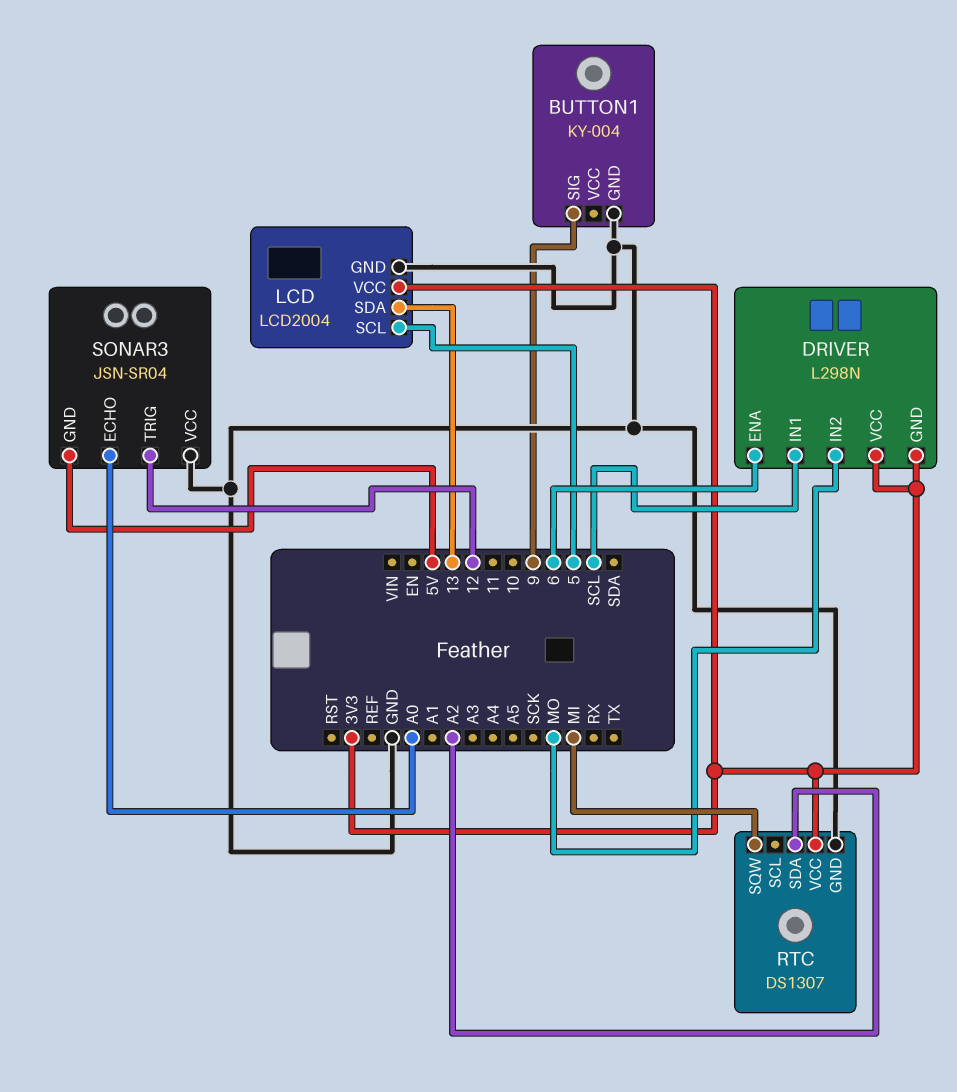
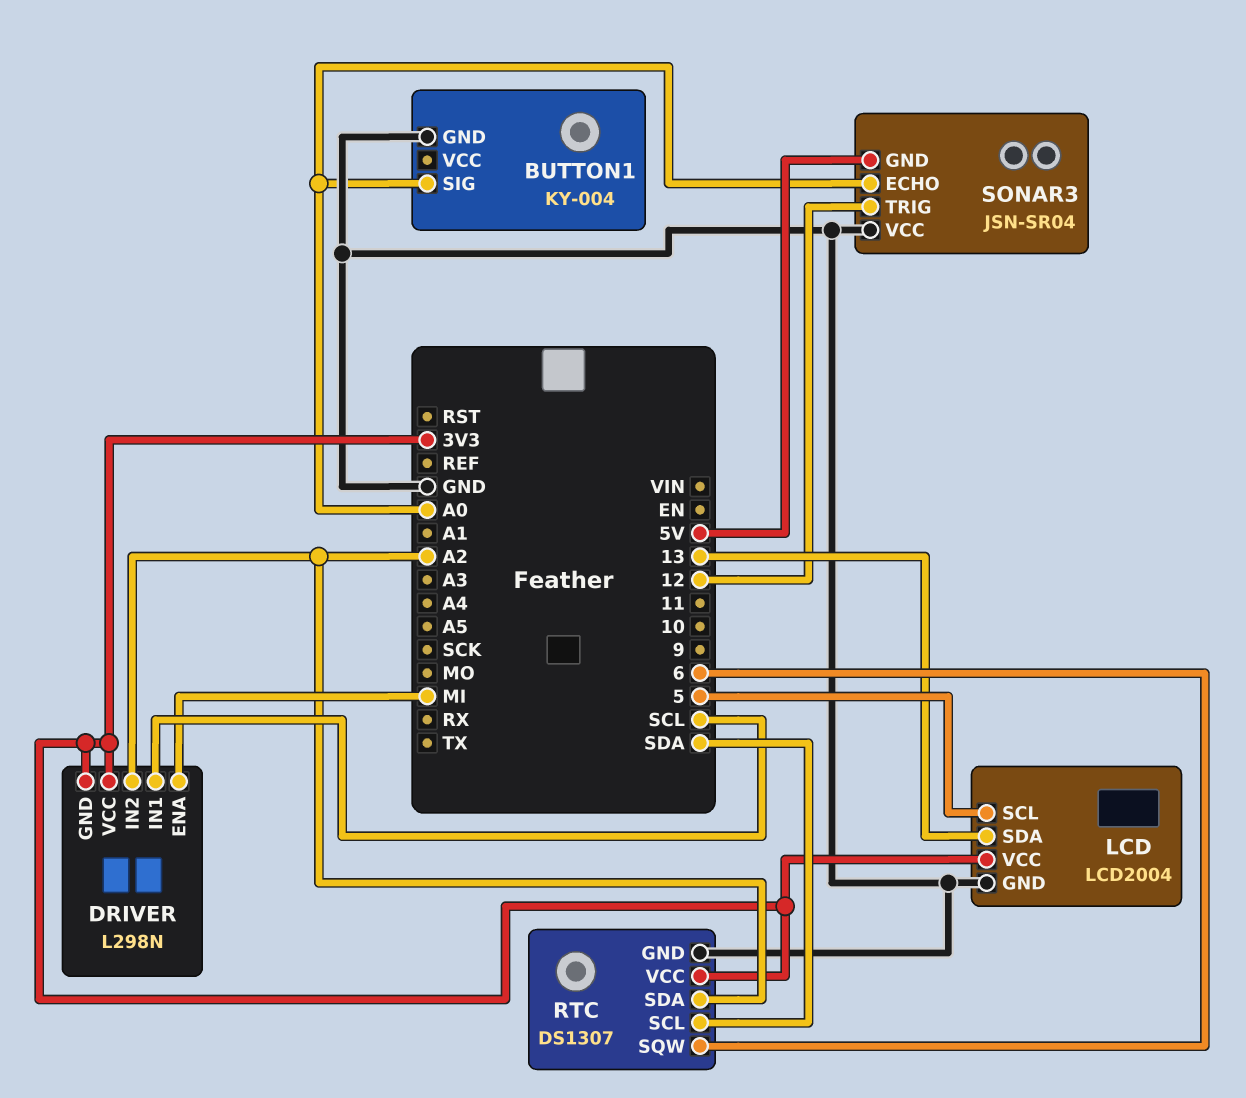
BUTTON1 pin SIG: 9 -> A0
DRIVER pin ENA: 6 -> MI
DRIVER pin IN2: MO -> A2
RTC pin SCL: none -> SDA
RTC pin SQW: MI -> 6

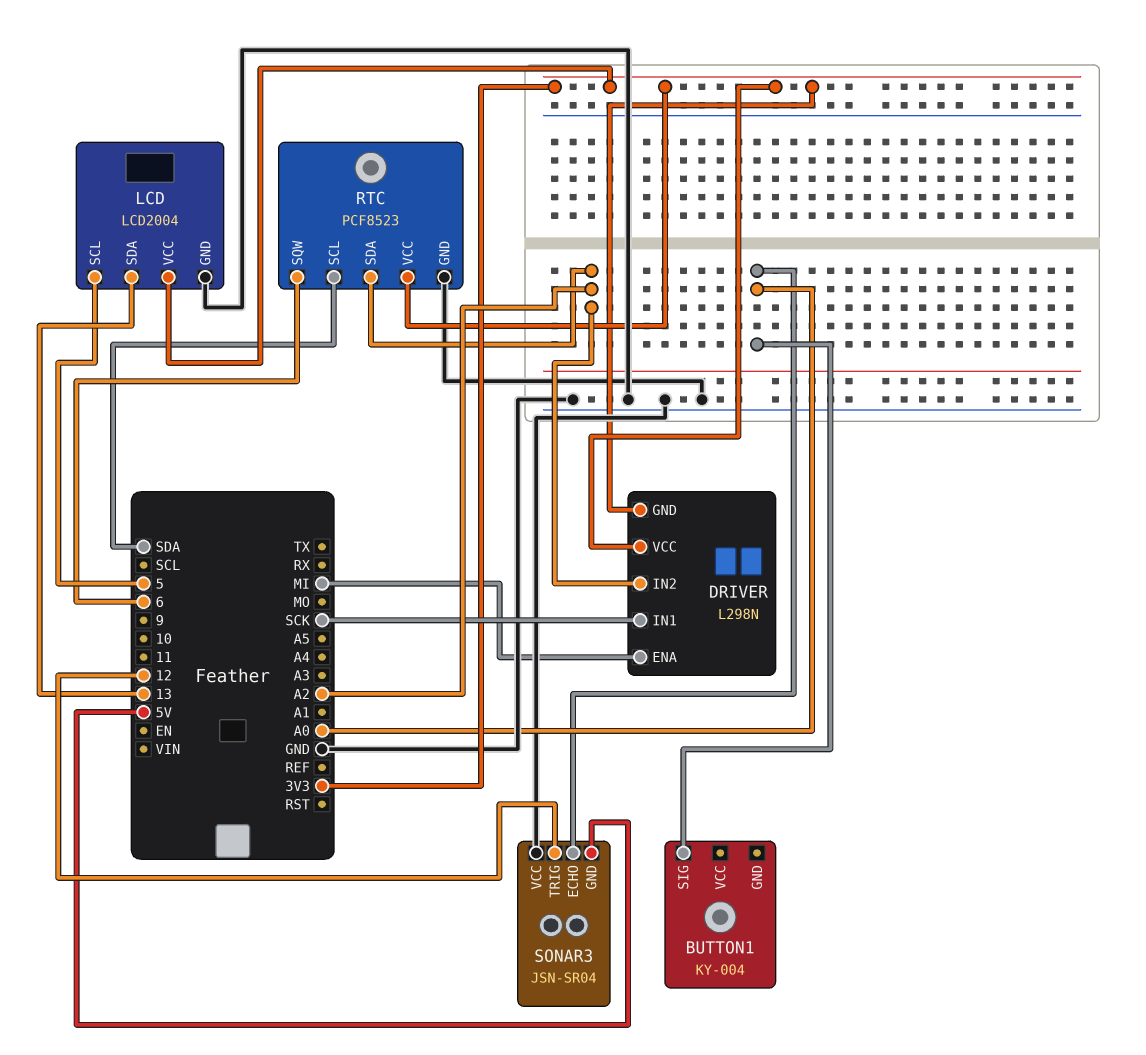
BUTTON1 pin GND: GND -> none
DRIVER pin IN1: SCL -> SCK
RTC: DS1307 -> PCF8523

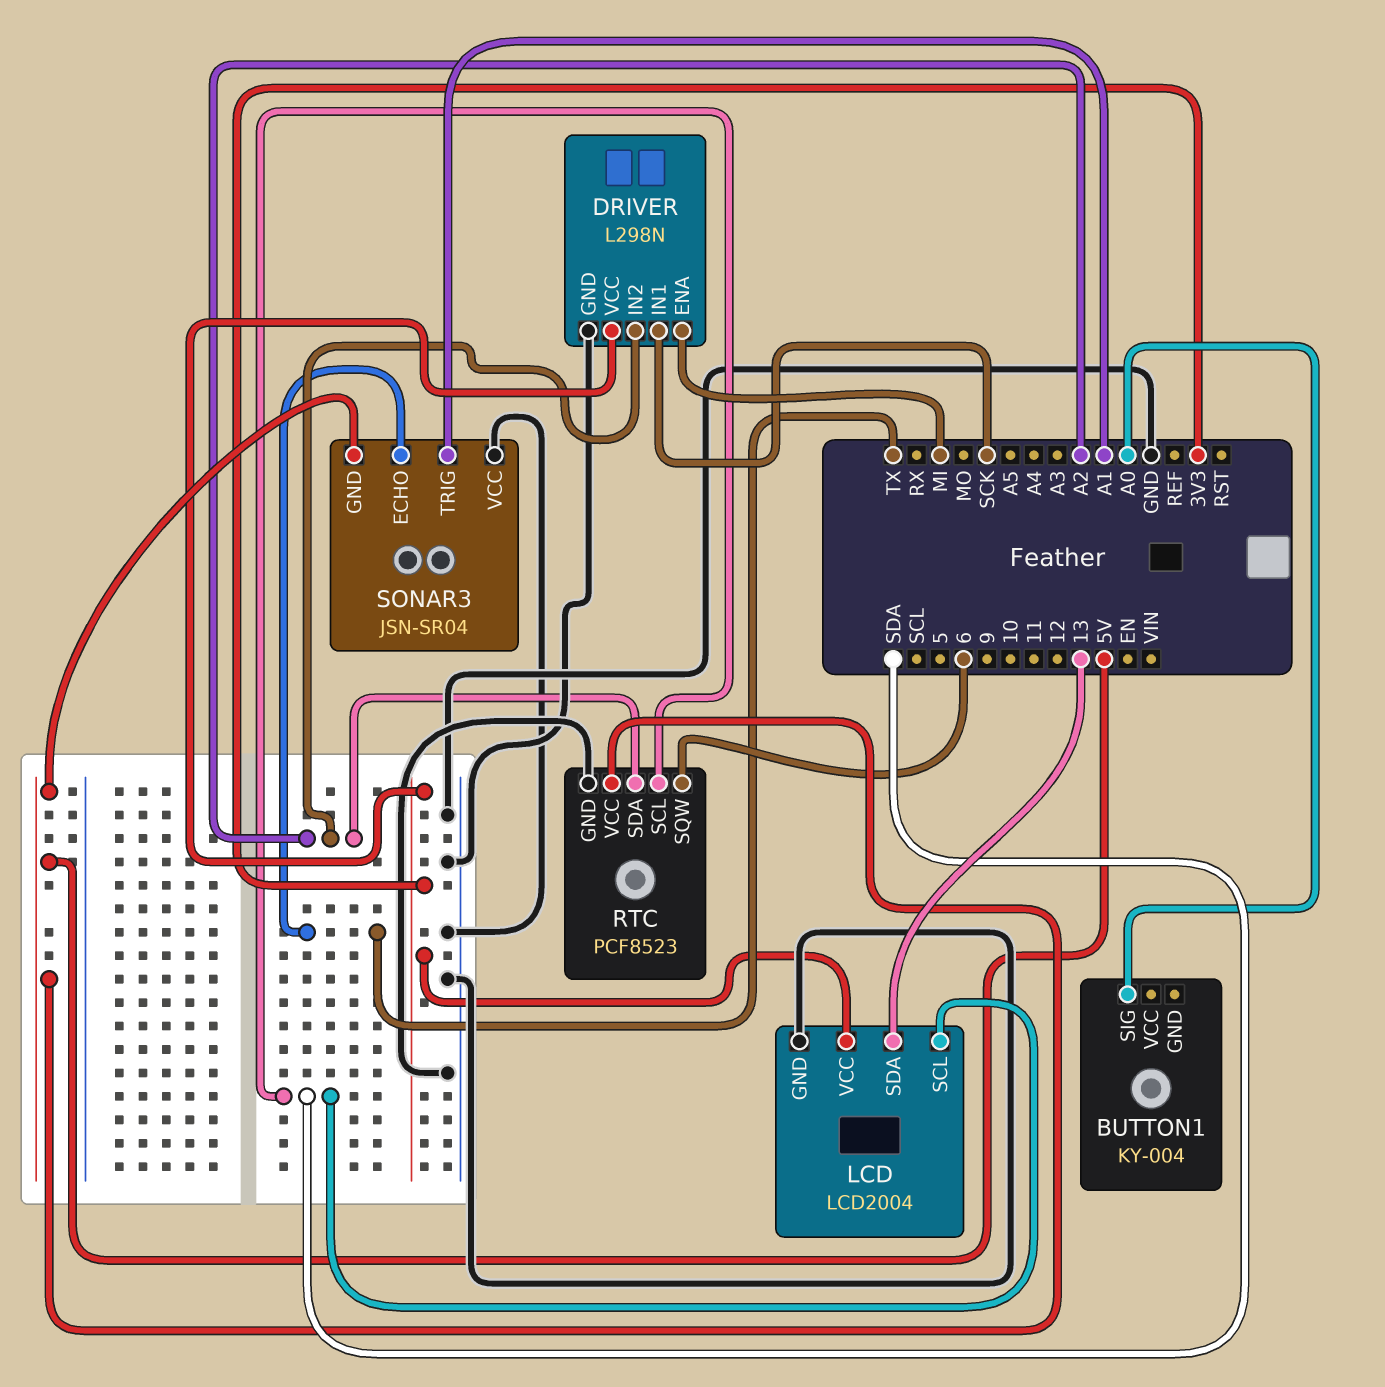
DRIVER pin GND: 3V3 -> GND
LCD pin SCL: 5 -> SDA
RTC pin VCC: 3V3 -> 5V
SONAR3 pin ECHO: A0 -> TX
SONAR3 pin TRIG: 12 -> A1

